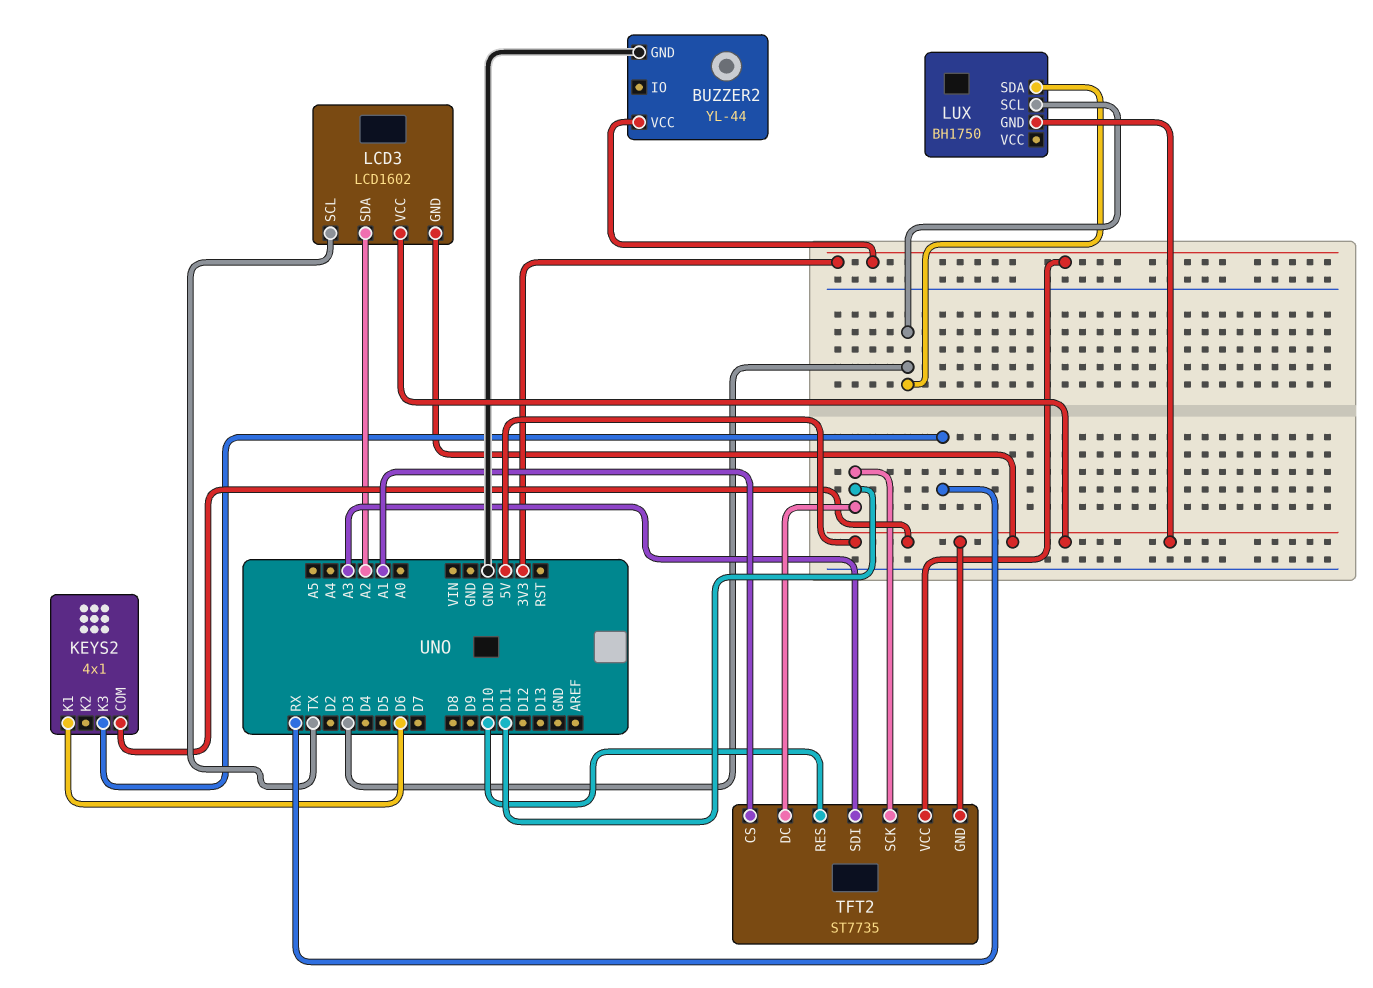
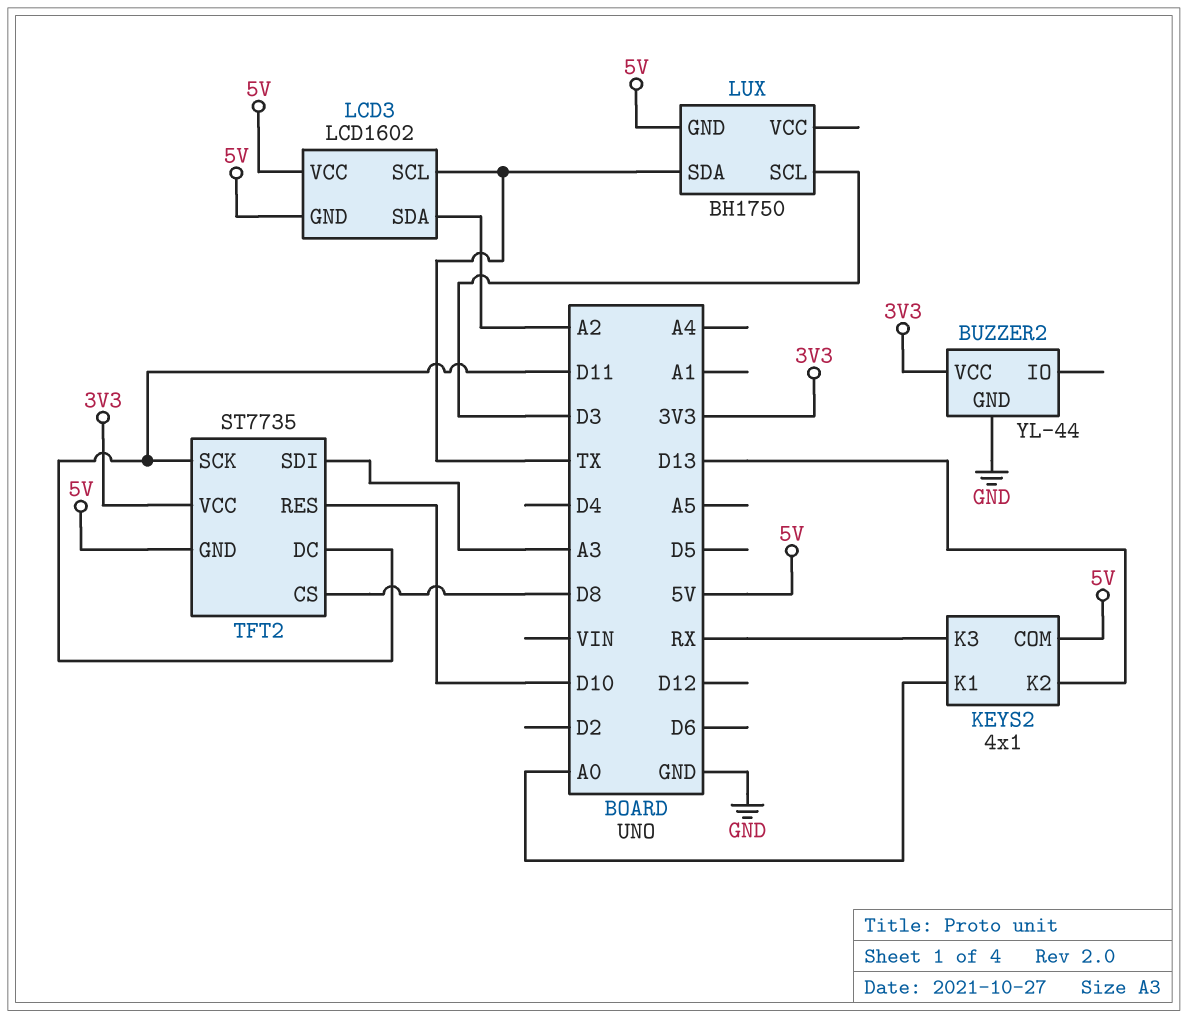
KEYS2 pin K1: D6 -> A0
KEYS2 pin K2: none -> D13
LUX pin SDA: D3 -> TX
TFT2 pin CS: A1 -> D8

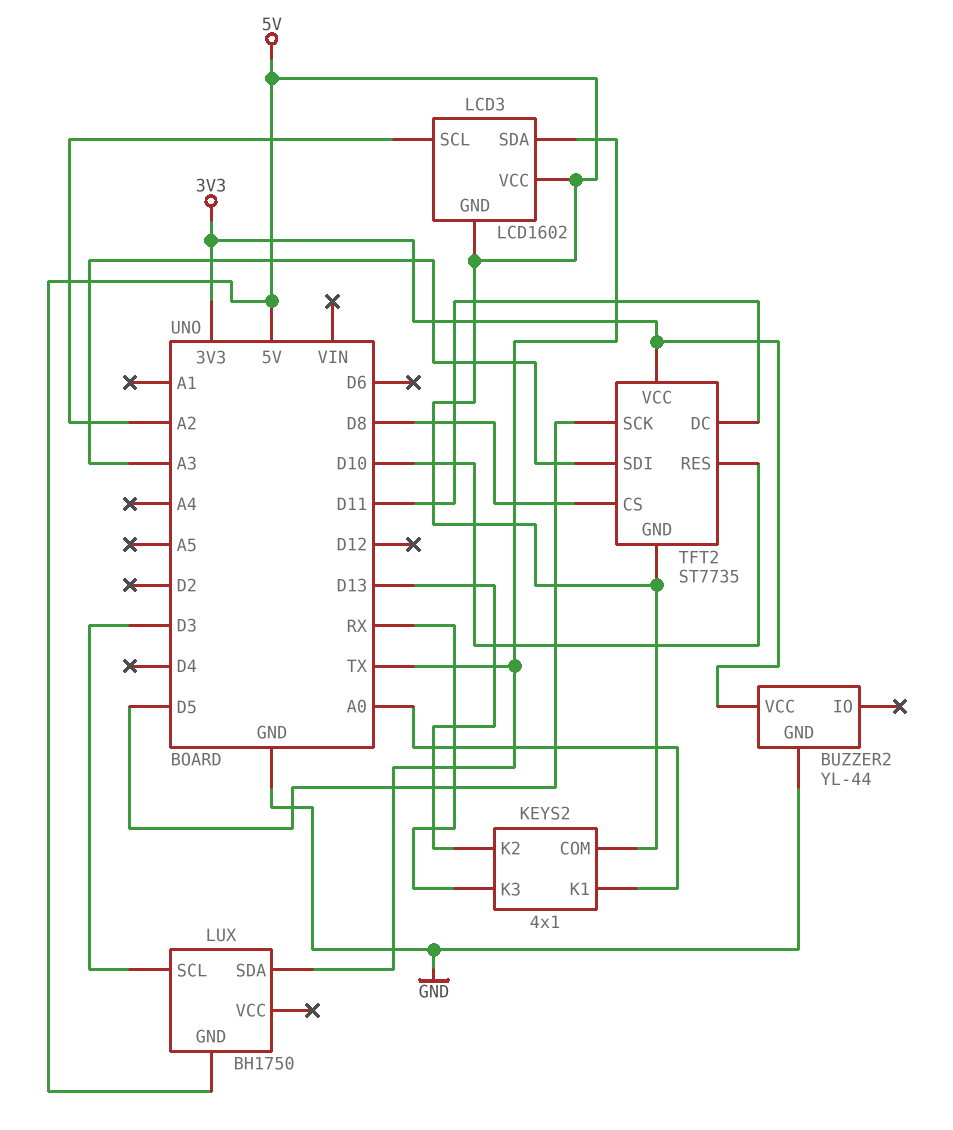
LCD3 pin SCL: TX -> A2
LCD3 pin SDA: A2 -> TX
TFT2 pin SCK: D11 -> D5

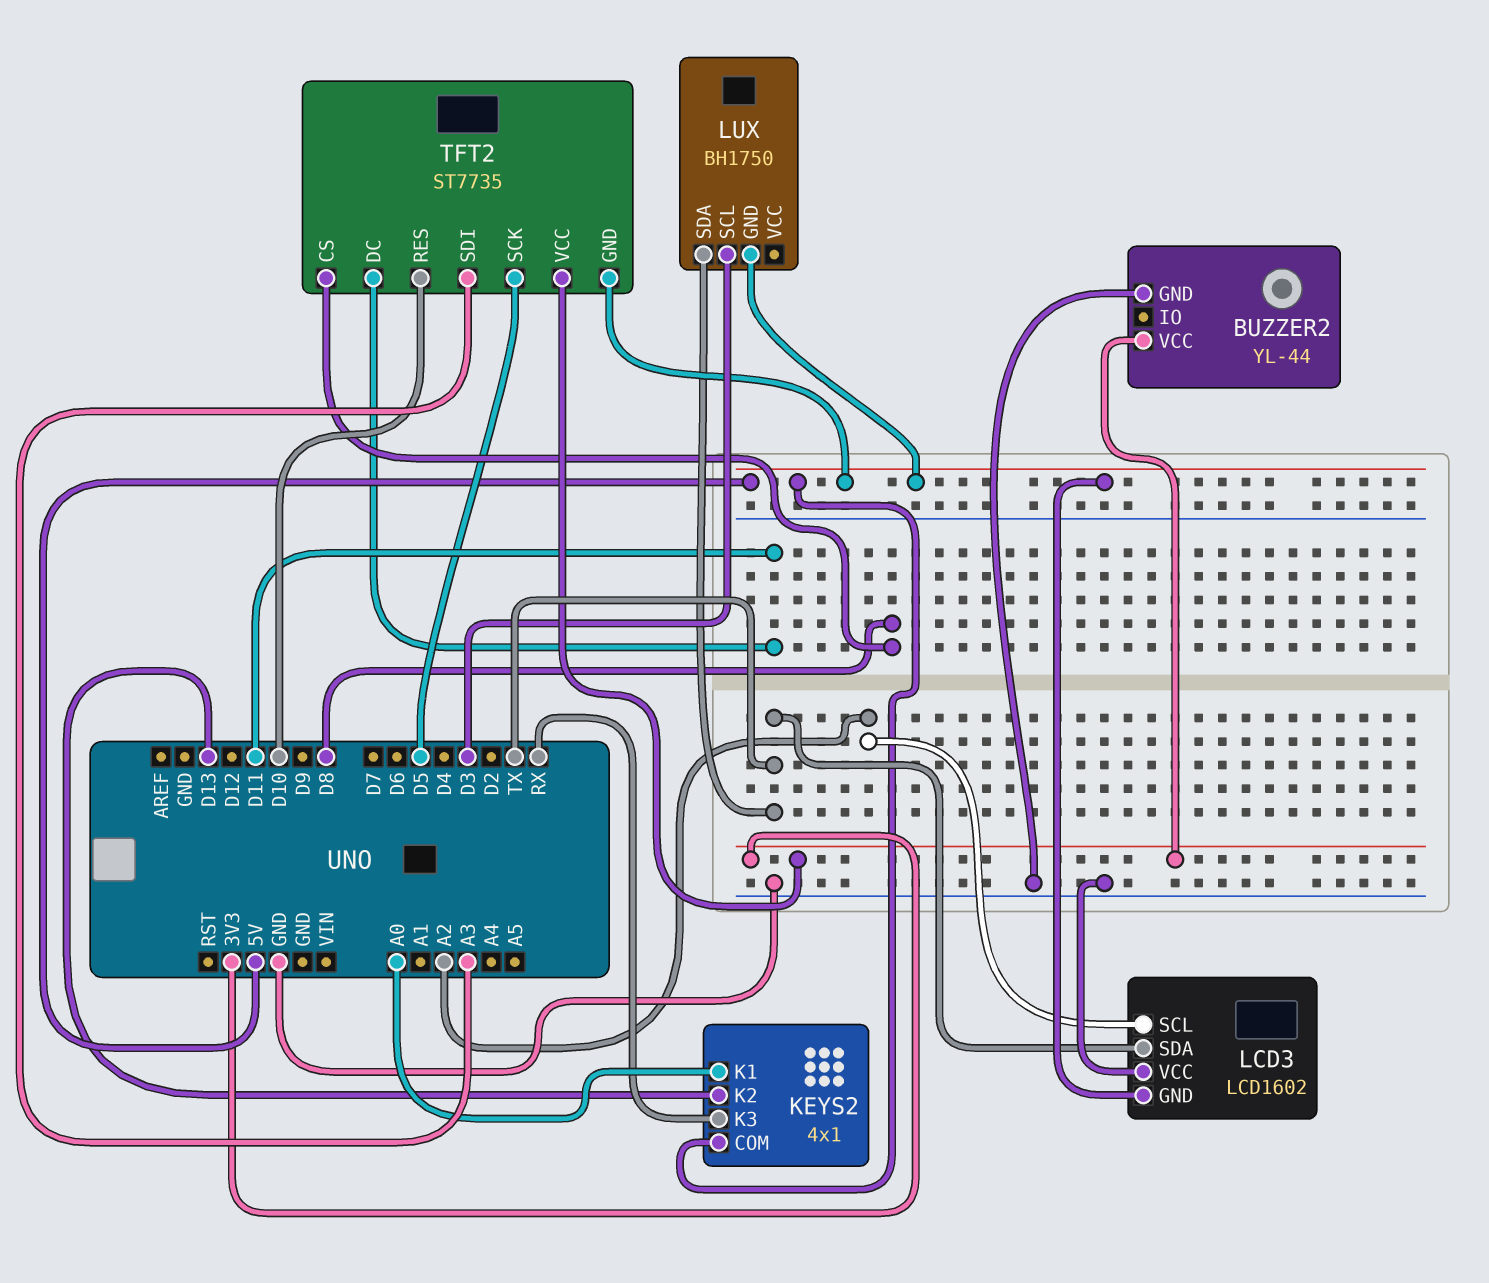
LCD3 pin VCC: 5V -> GND

